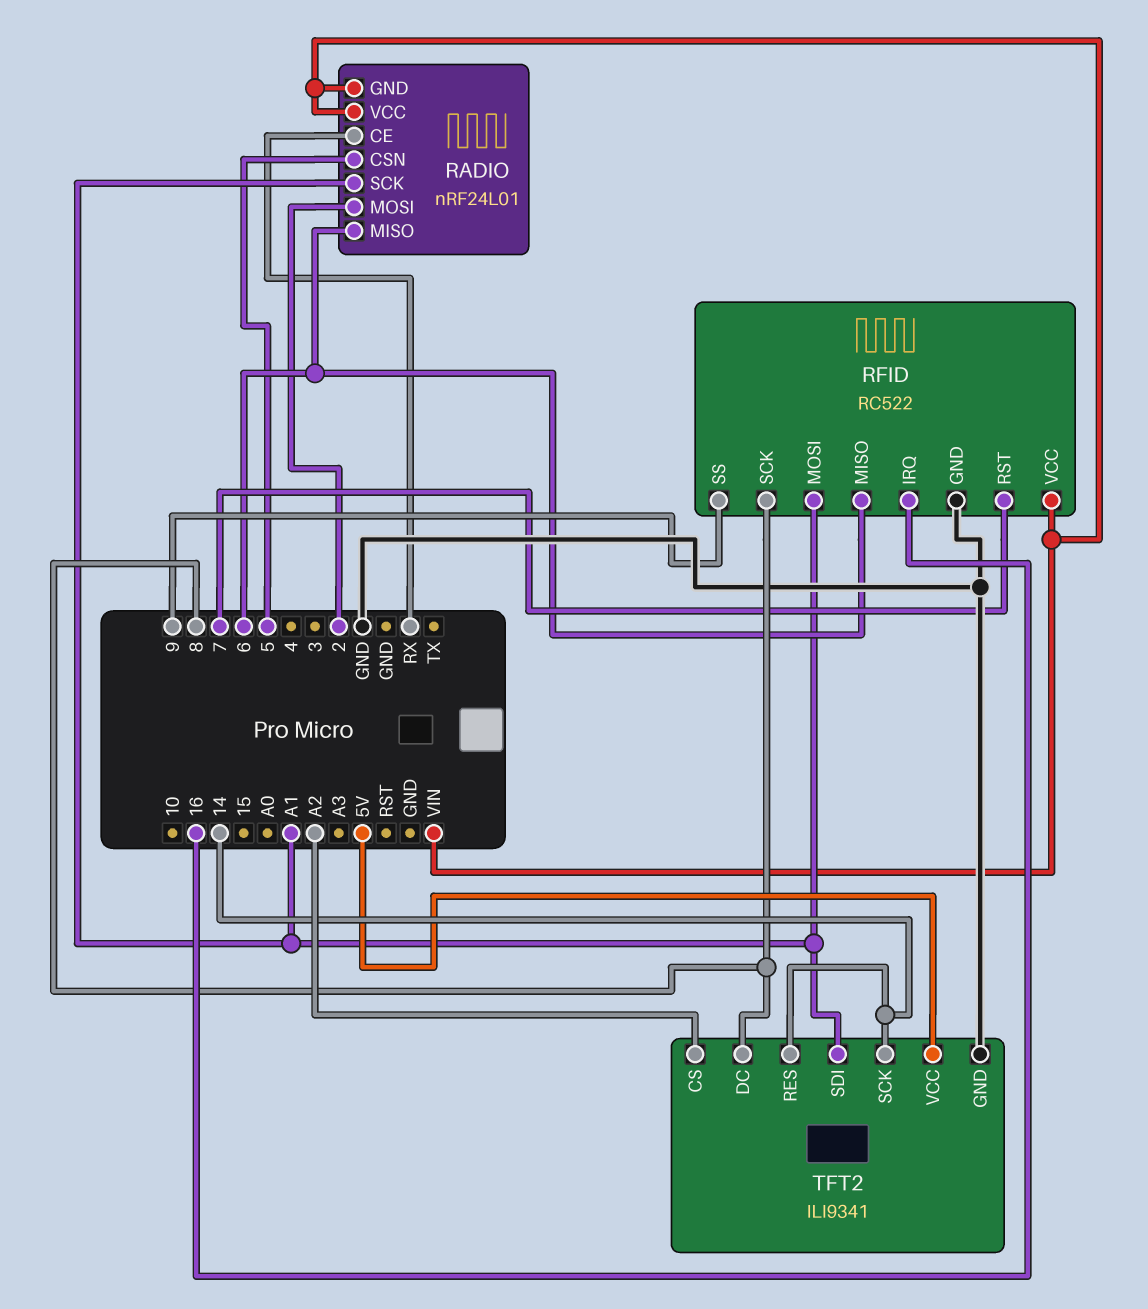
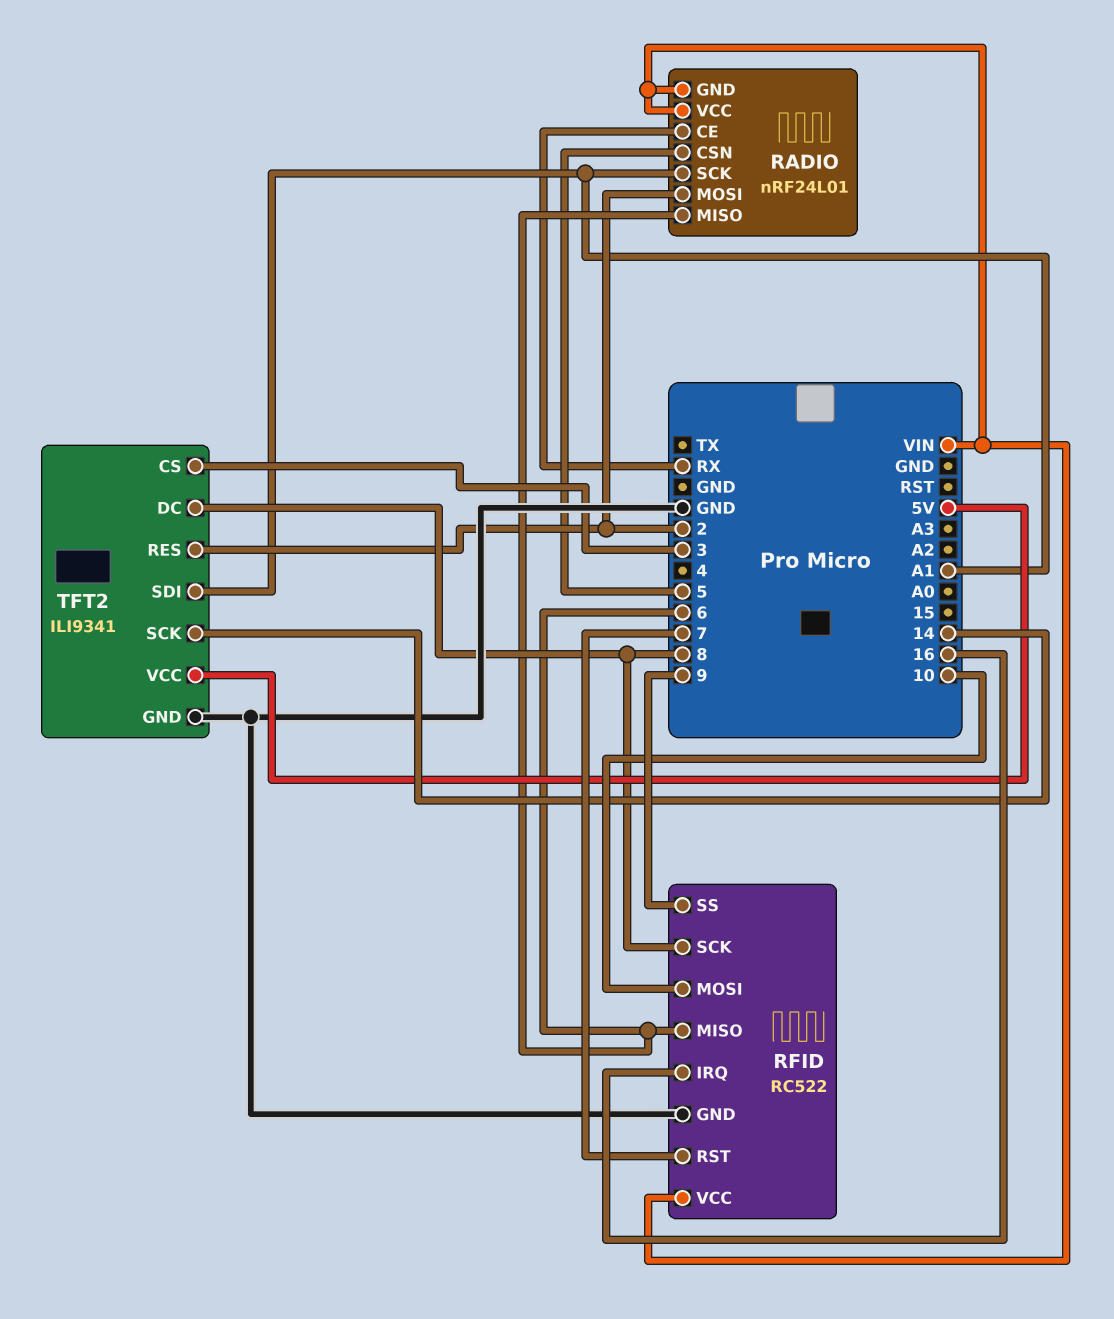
RFID pin MOSI: A1 -> 10
TFT2 pin CS: A2 -> 3
TFT2 pin RES: 14 -> 2

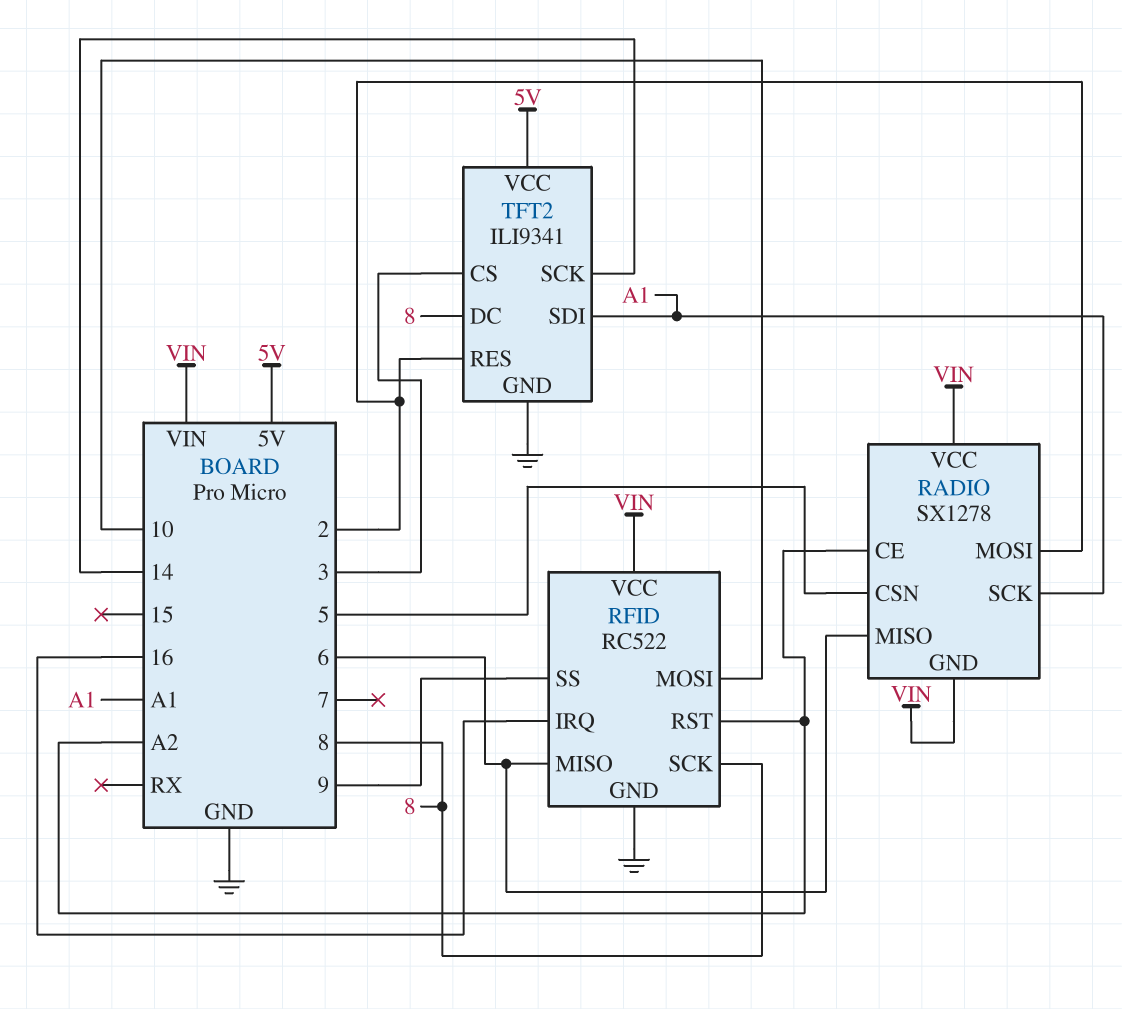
RADIO: nRF24L01 -> SX1278
RADIO pin CE: RX -> A2
RFID pin RST: 7 -> A2

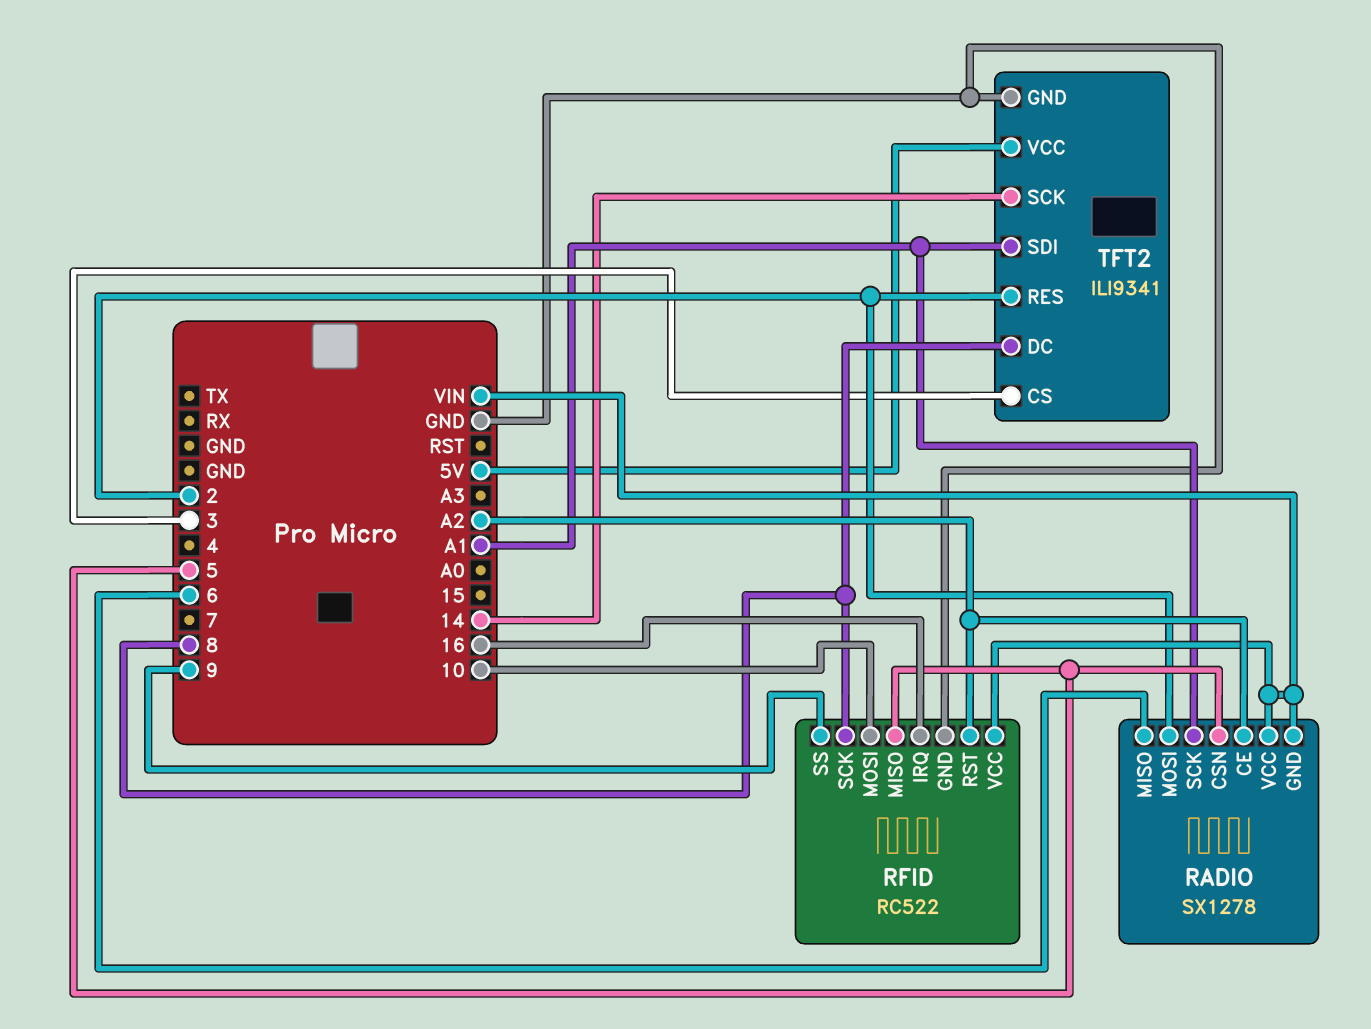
RFID pin MISO: 6 -> 5

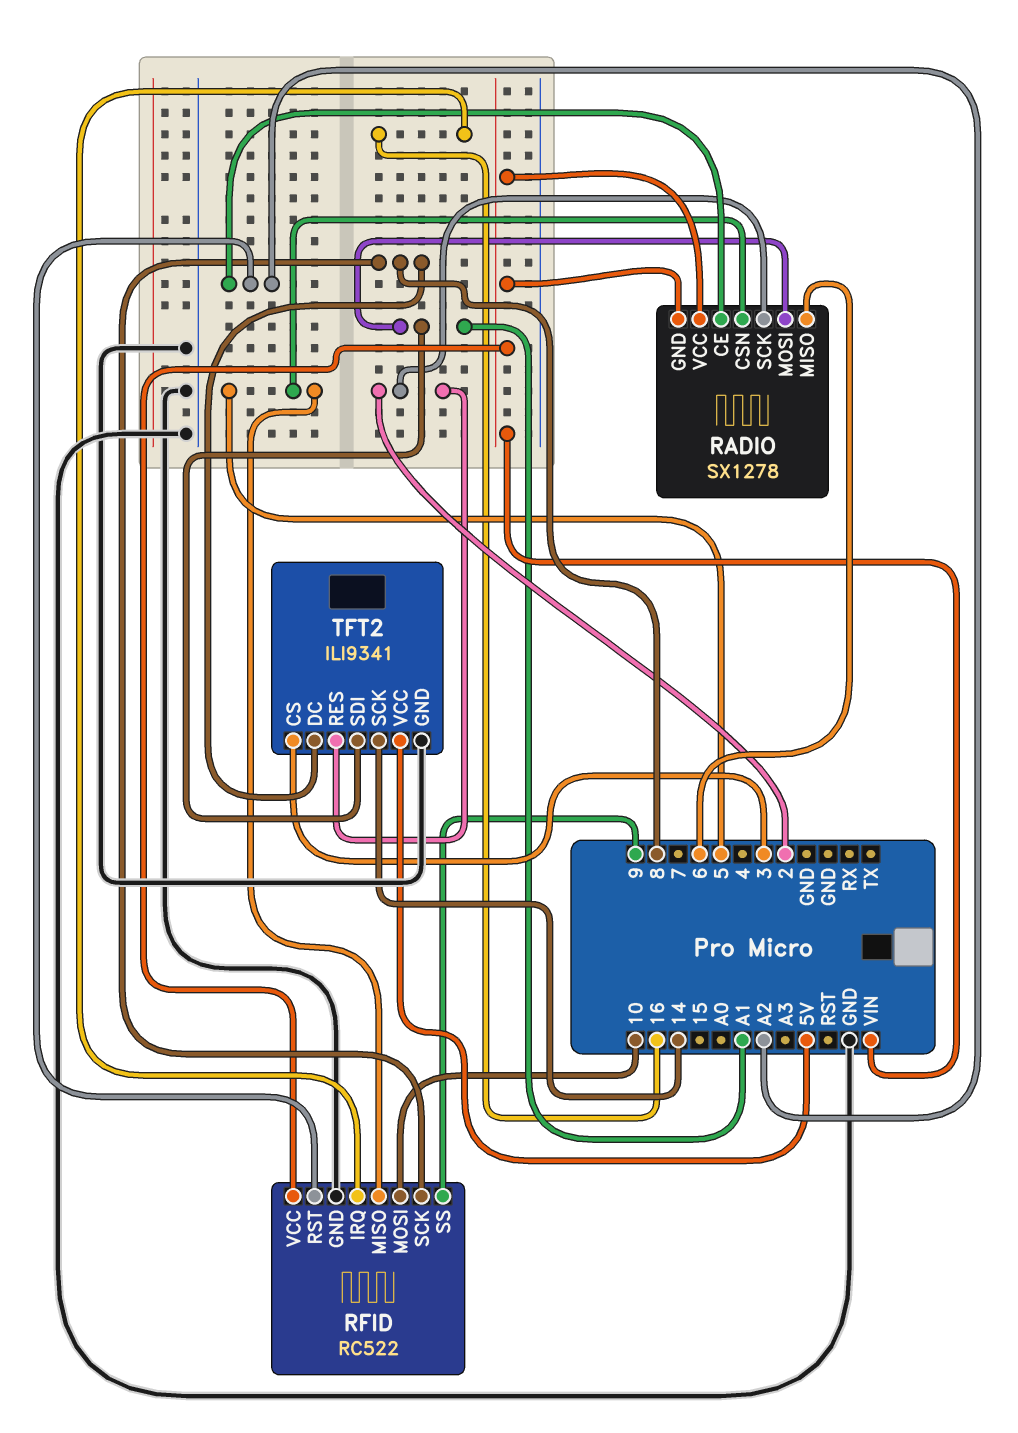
RADIO pin MOSI: 2 -> A1
RADIO pin SCK: A1 -> 2

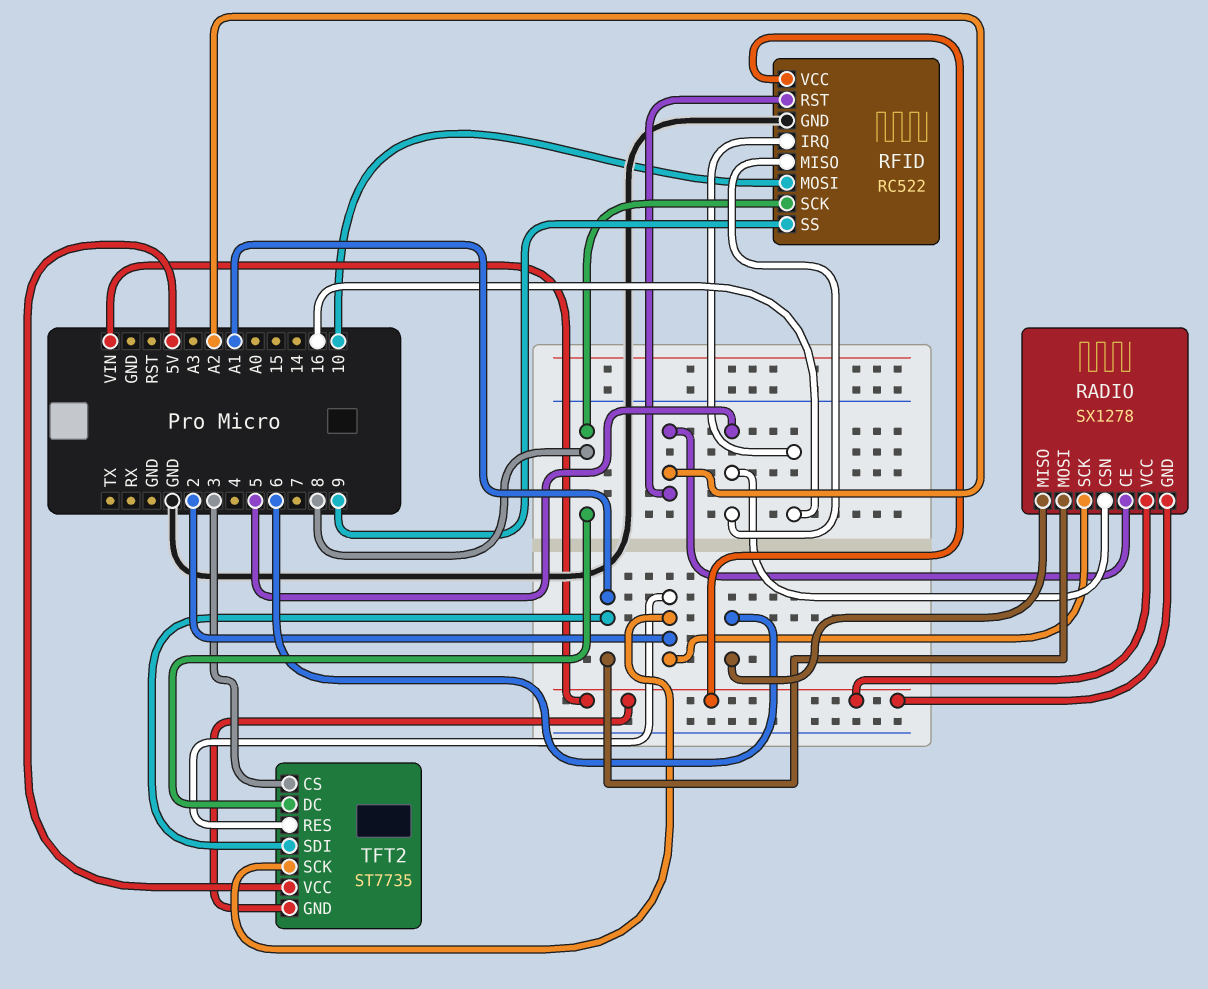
TFT2: ILI9341 -> ST7735
TFT2 pin GND: GND -> VIN
TFT2 pin SCK: 14 -> 2

